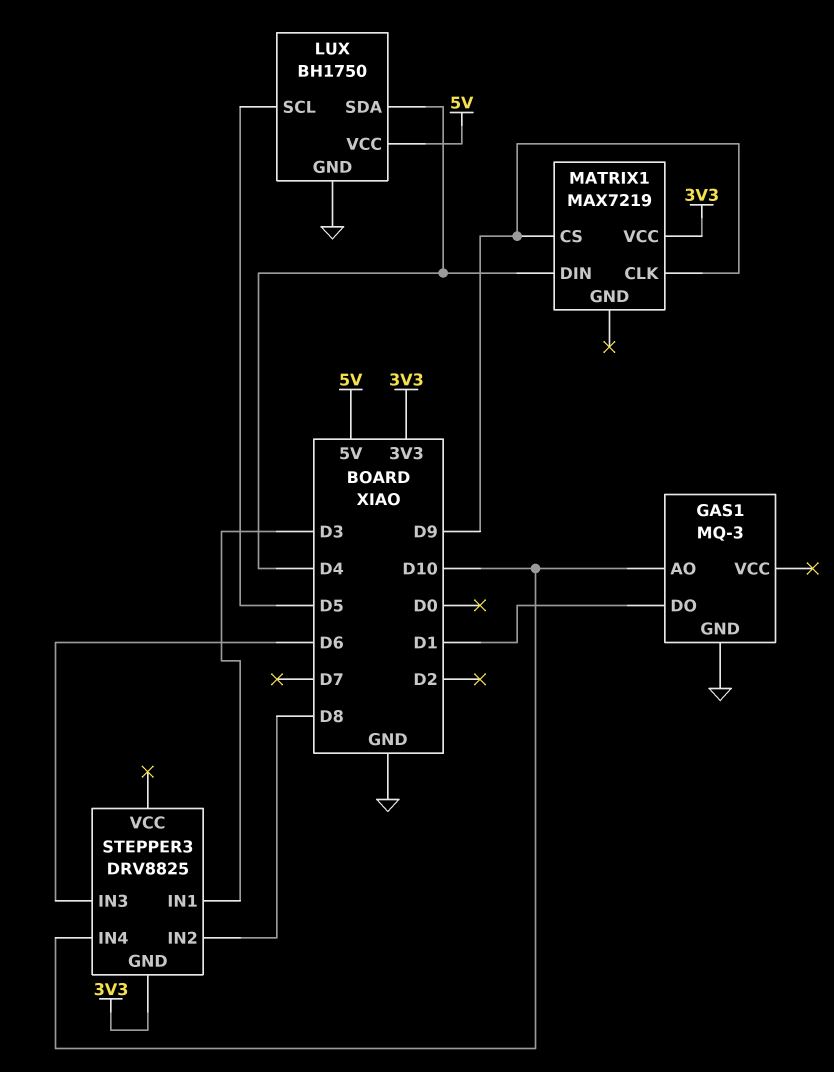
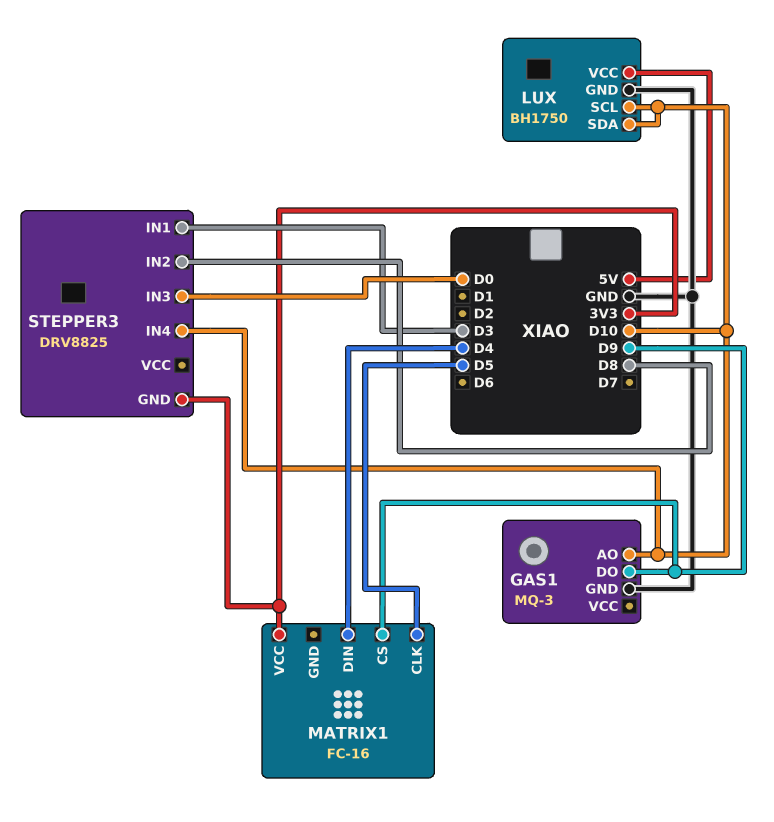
GAS1 pin DO: D1 -> D9
LUX pin SCL: D5 -> D10
LUX pin SDA: D4 -> D10
MATRIX1: MAX7219 -> FC-16
MATRIX1 pin CLK: D9 -> D5
STEPPER3 pin IN3: D6 -> D0

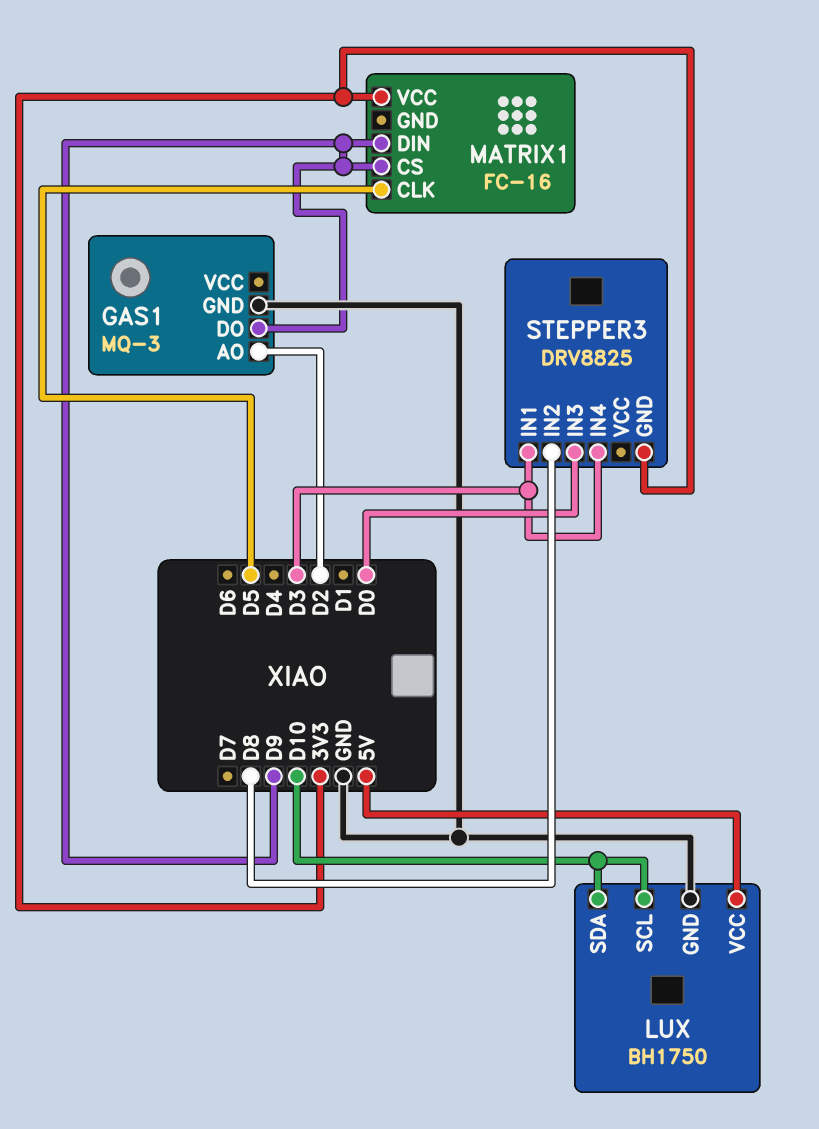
GAS1 pin AO: D10 -> D2
MATRIX1 pin DIN: D4 -> D9
STEPPER3 pin IN4: D10 -> D3

